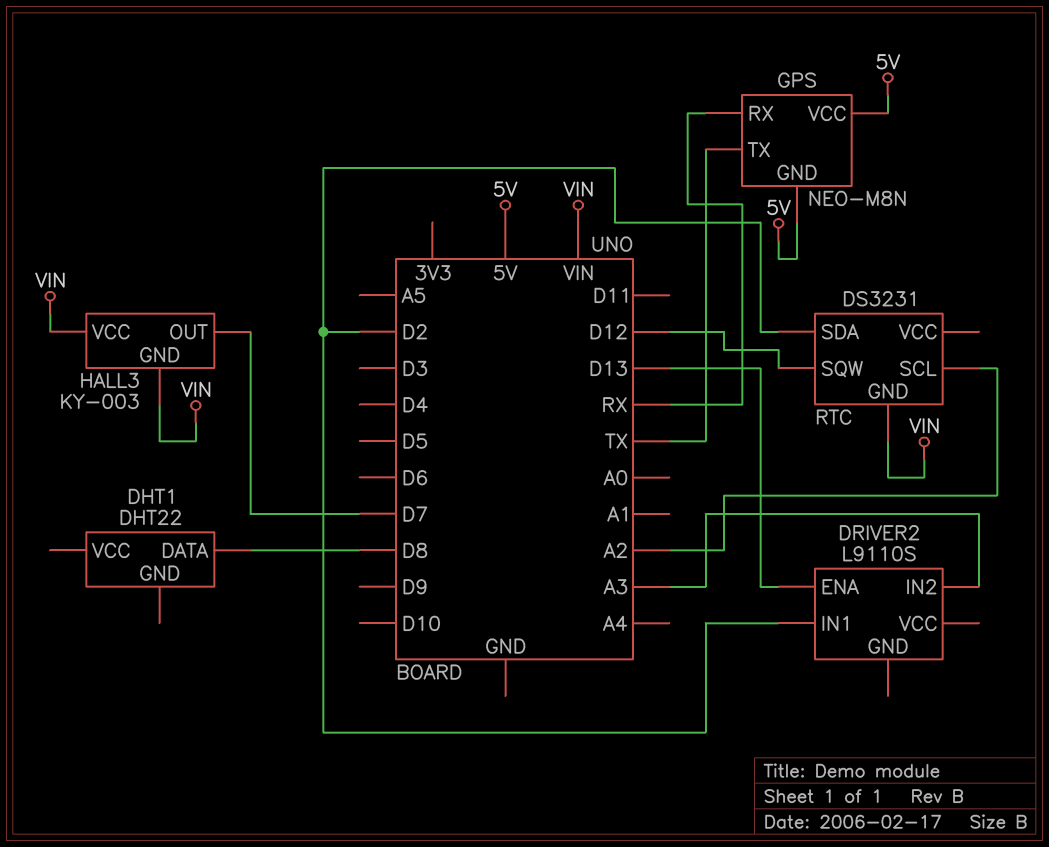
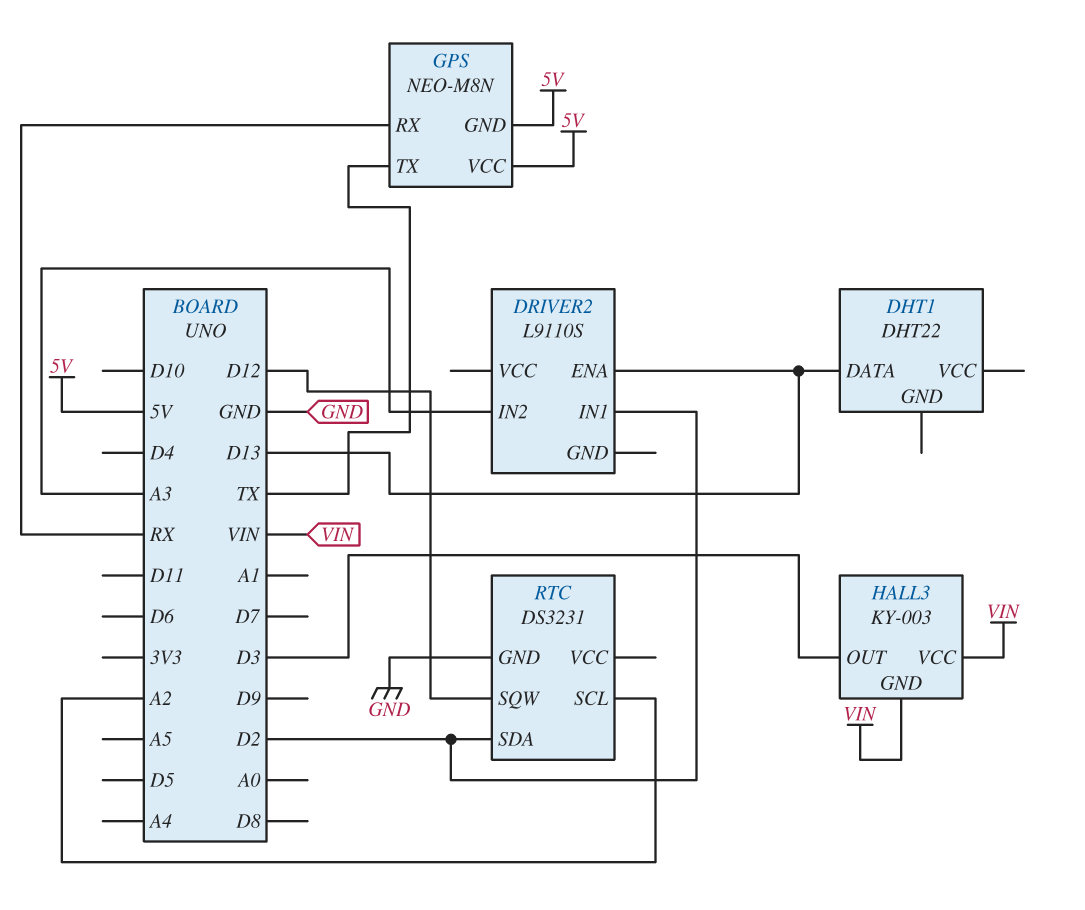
DHT1 pin DATA: D8 -> D13
HALL3 pin OUT: D7 -> D3
RTC pin GND: VIN -> GND

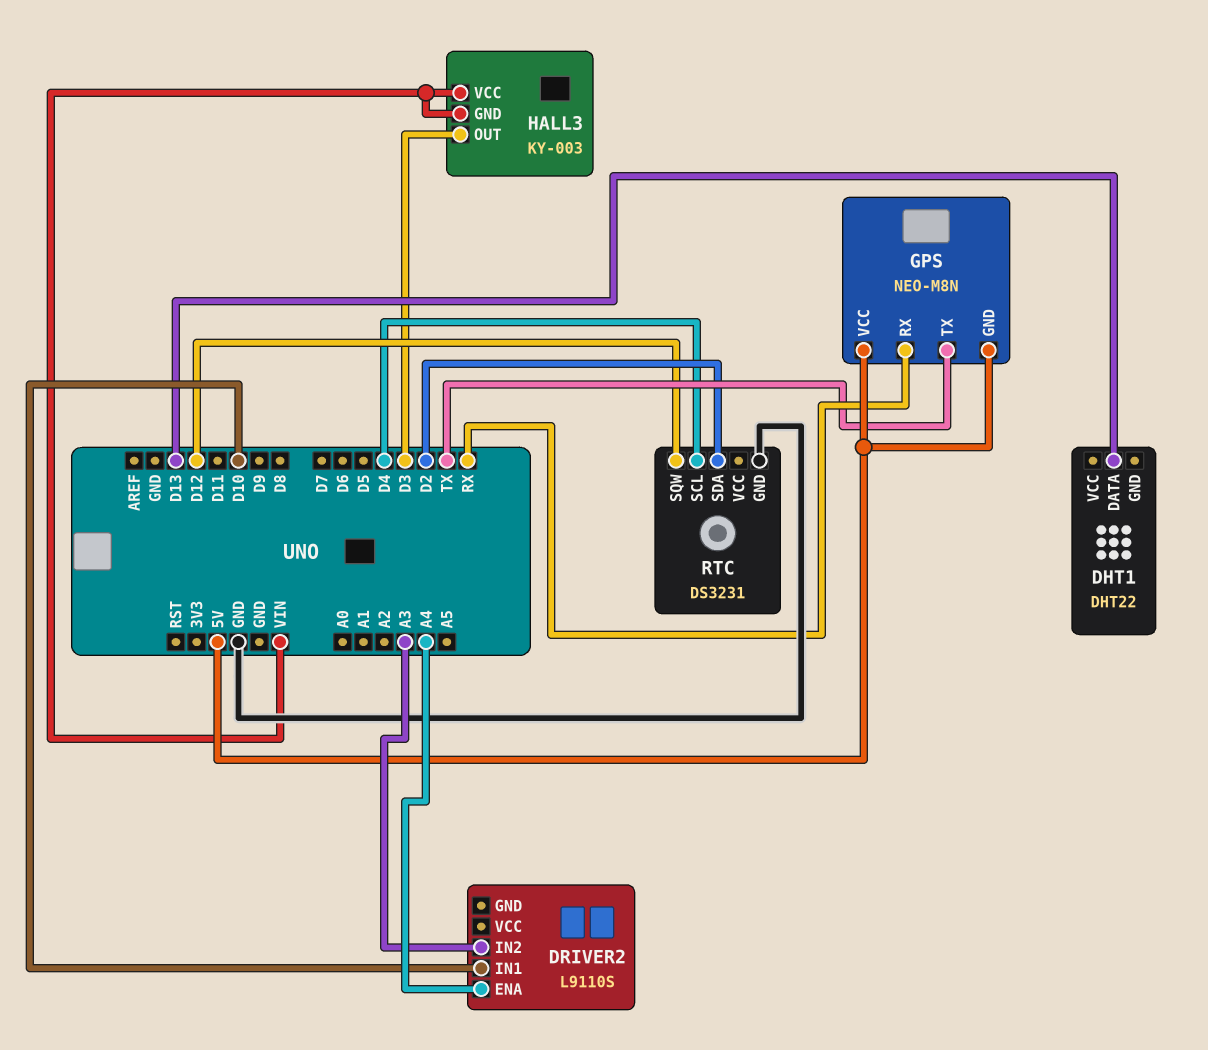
DRIVER2 pin ENA: D13 -> A4
DRIVER2 pin IN1: D2 -> D10
RTC pin SCL: A2 -> D4

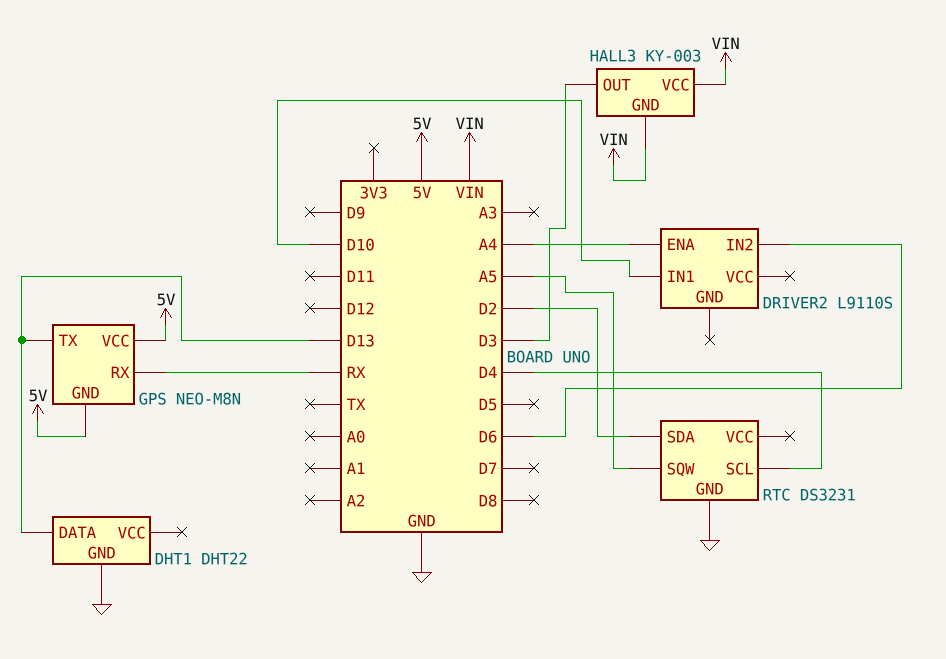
DHT1 pin GND: none -> GND
DRIVER2 pin IN2: A3 -> D6
GPS pin TX: TX -> D13
RTC pin SQW: D12 -> A5

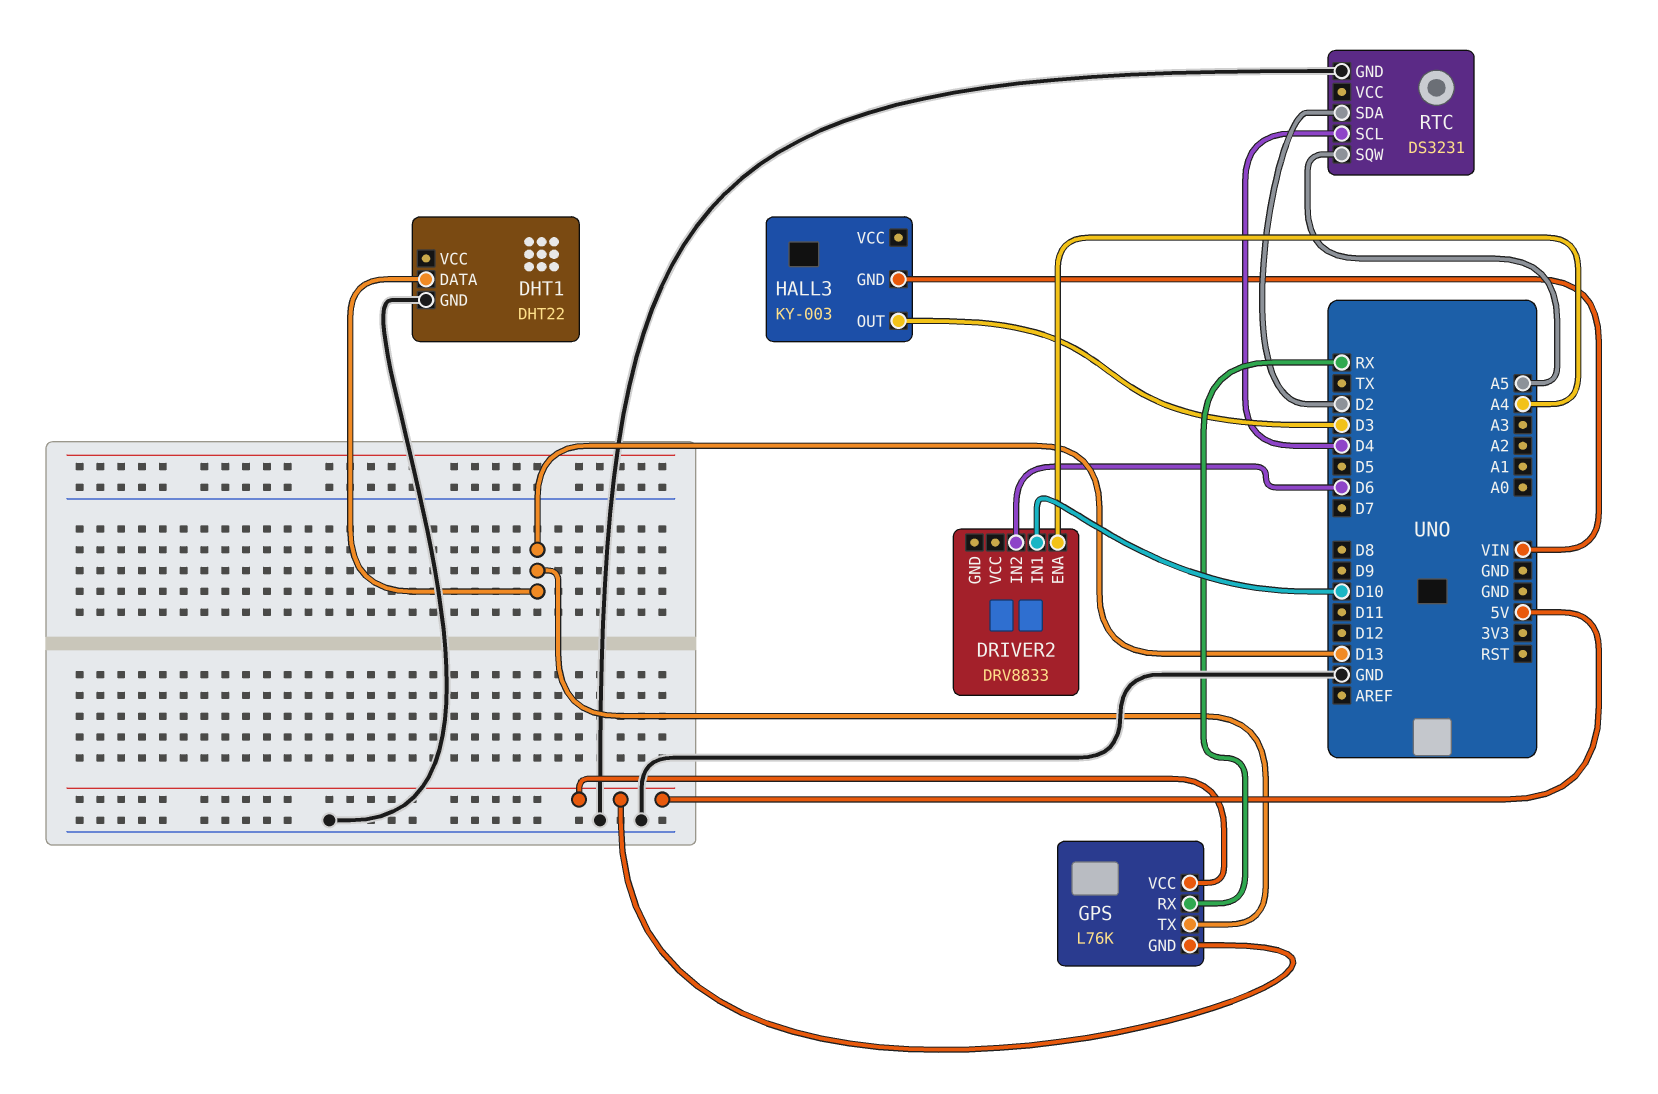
DRIVER2: L9110S -> DRV8833
GPS: NEO-M8N -> L76K
HALL3 pin VCC: VIN -> none

